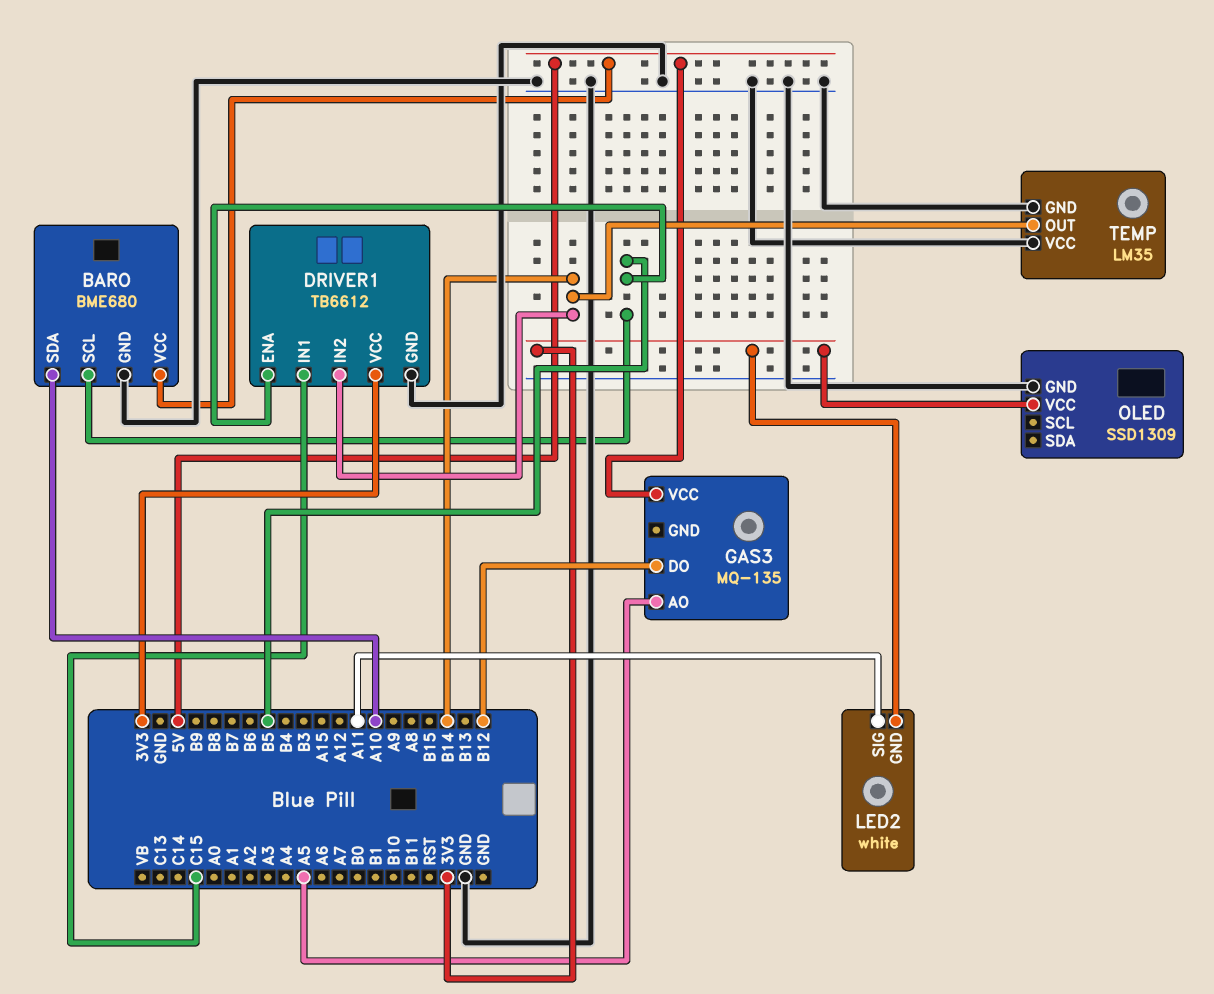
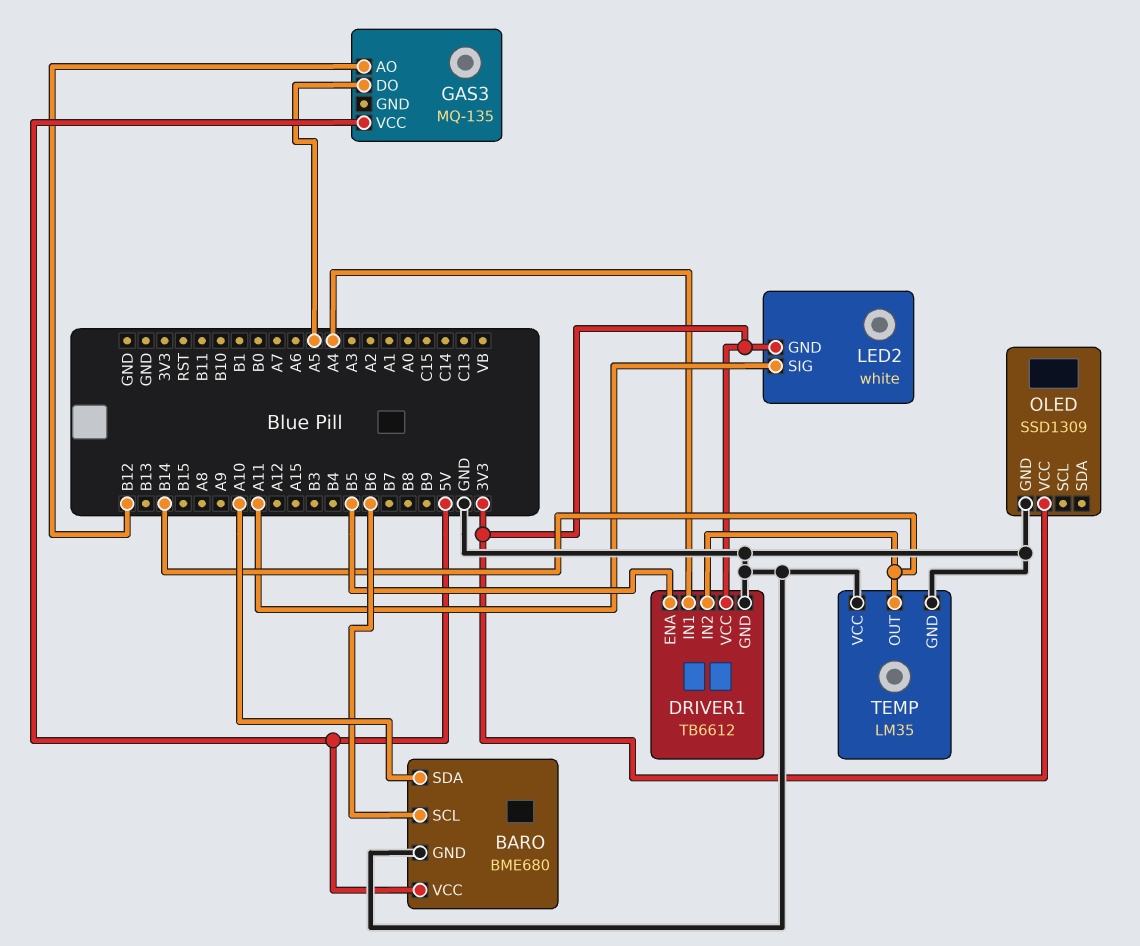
BARO pin SCL: B5 -> B6
DRIVER1 pin IN1: C15 -> A4
GAS3 pin AO: A5 -> B12
GAS3 pin DO: B12 -> A5

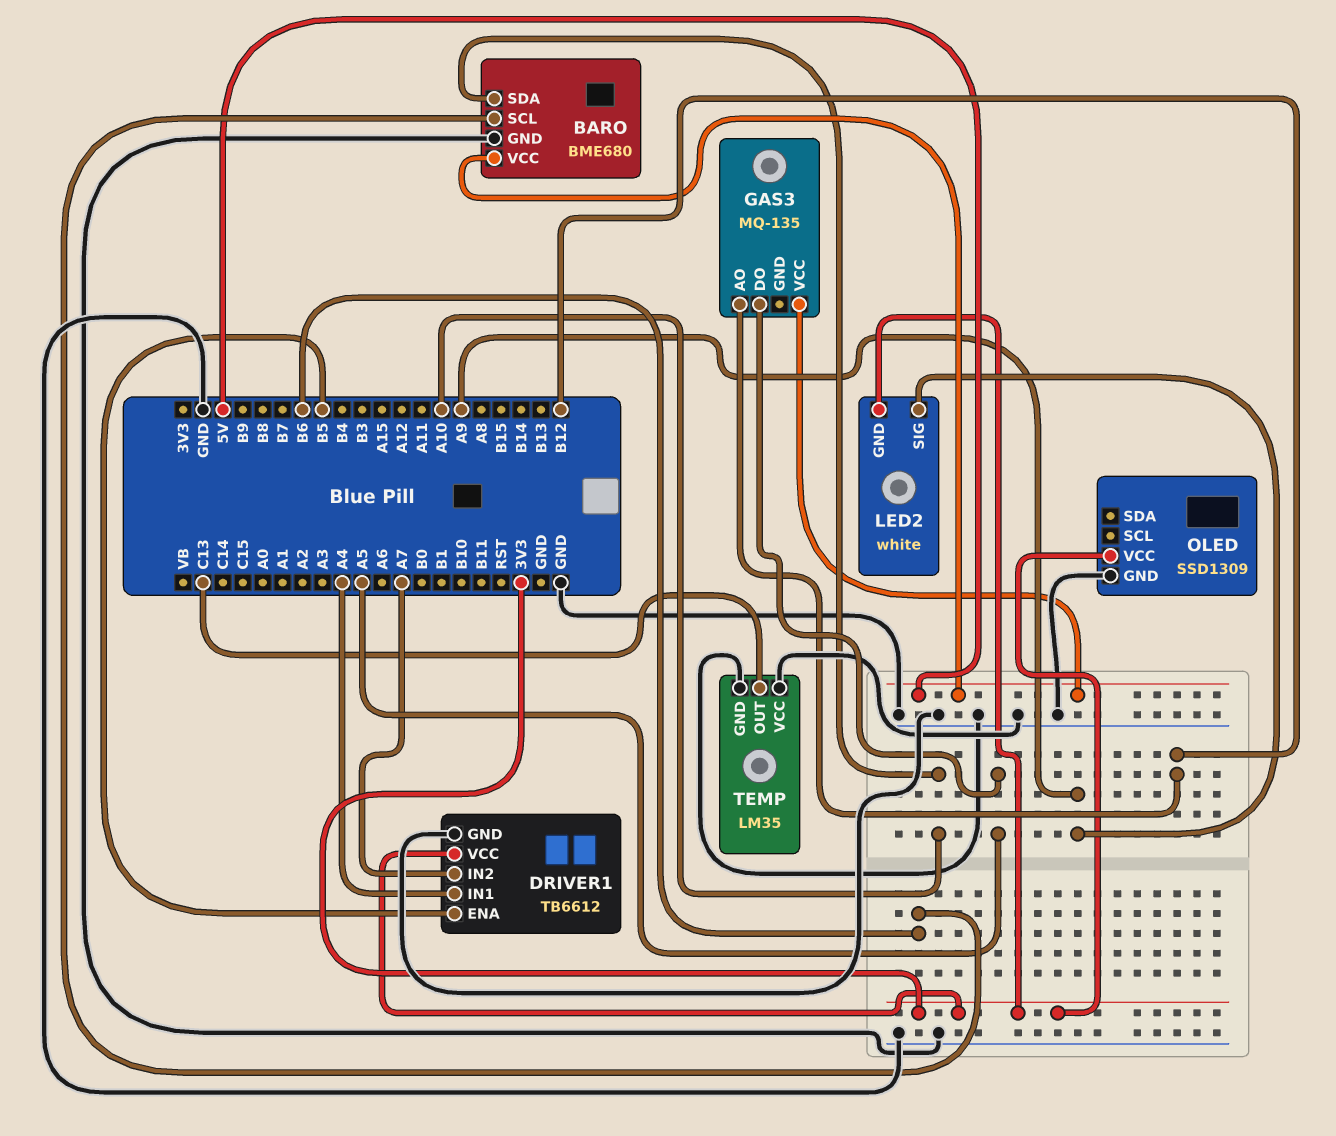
DRIVER1 pin IN2: B14 -> A7
LED2 pin SIG: A11 -> A9
TEMP pin OUT: B14 -> C13

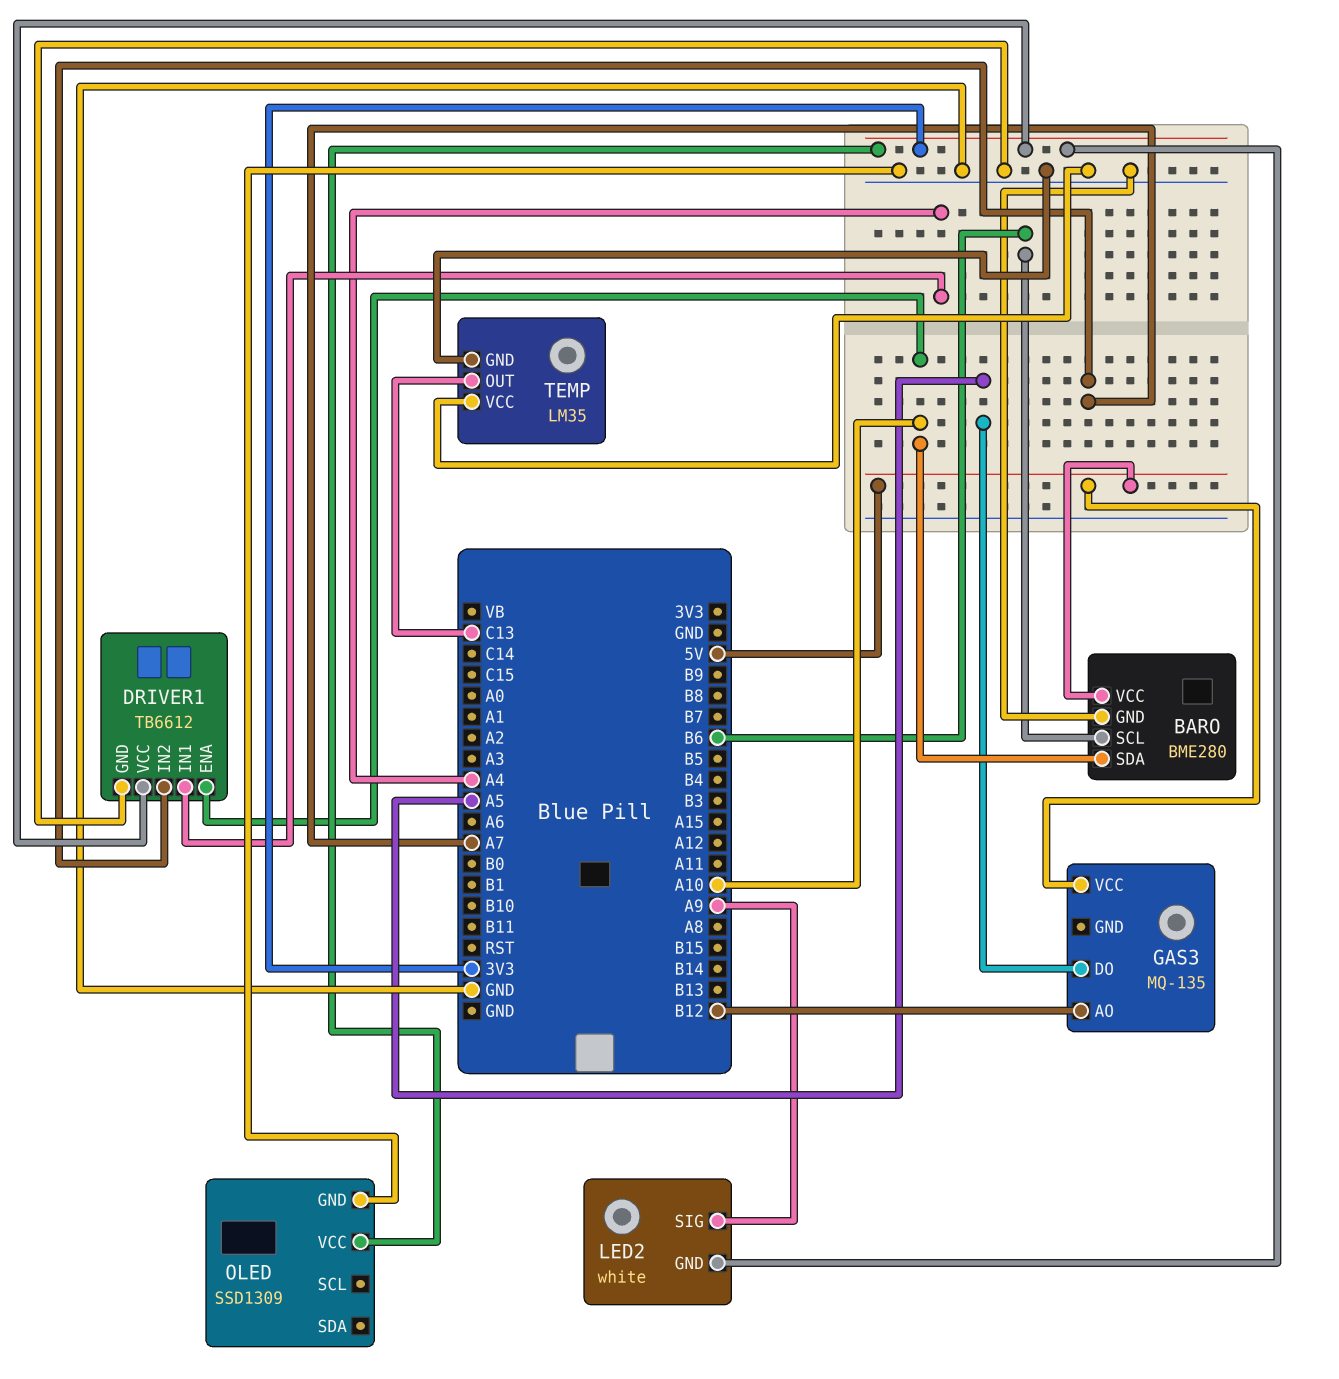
BARO: BME680 -> BME280
DRIVER1 pin ENA: B5 -> A10

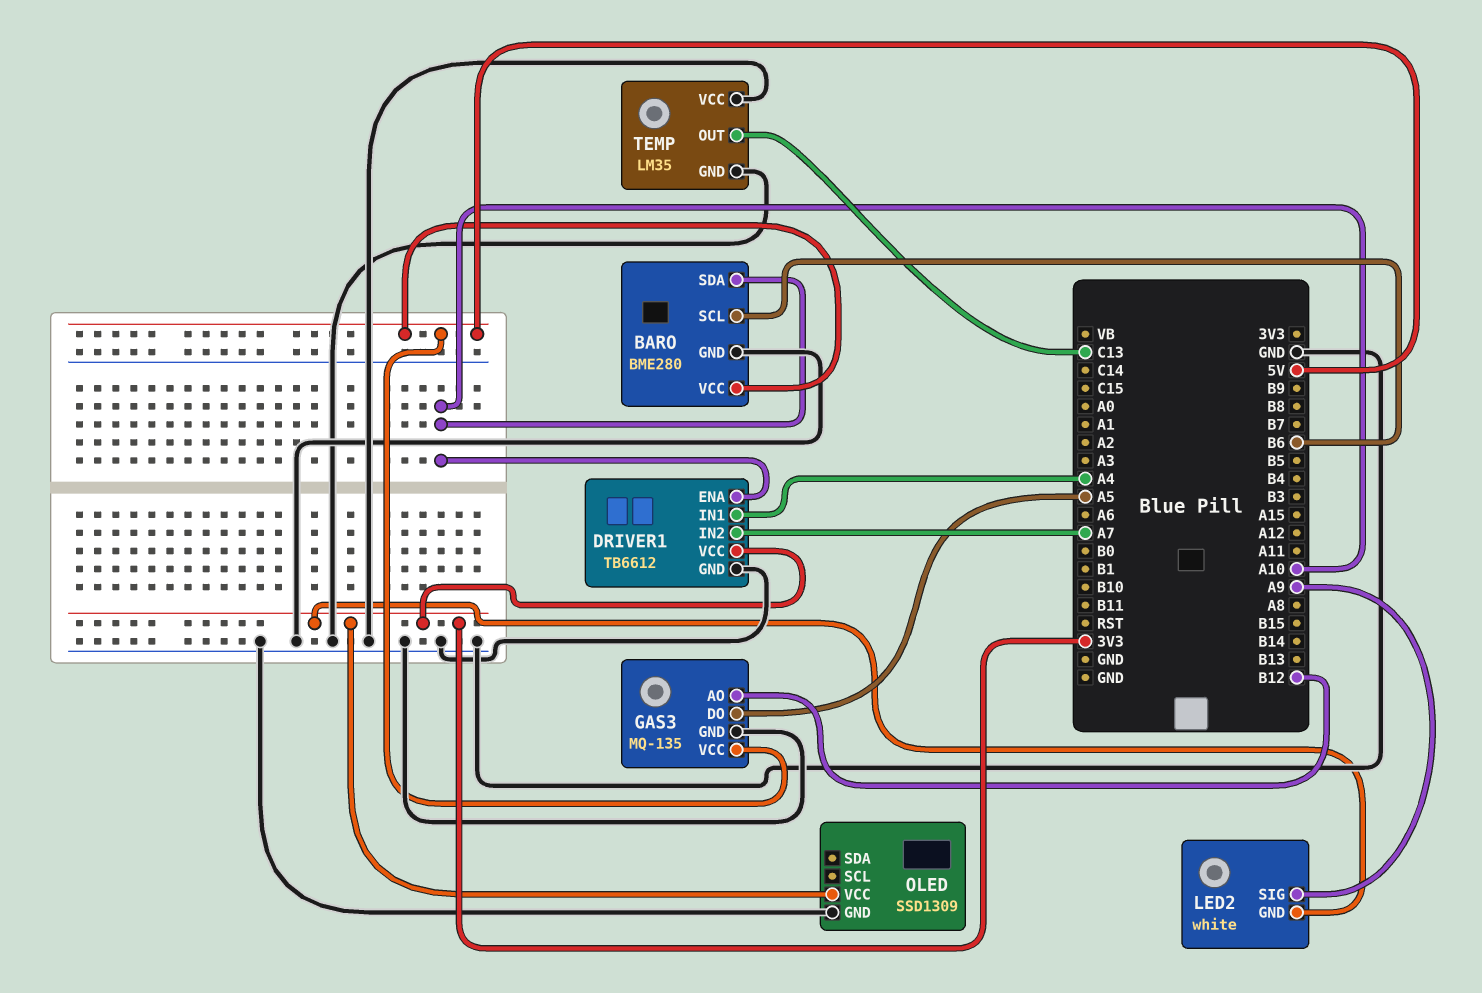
GAS3 pin GND: none -> GND

